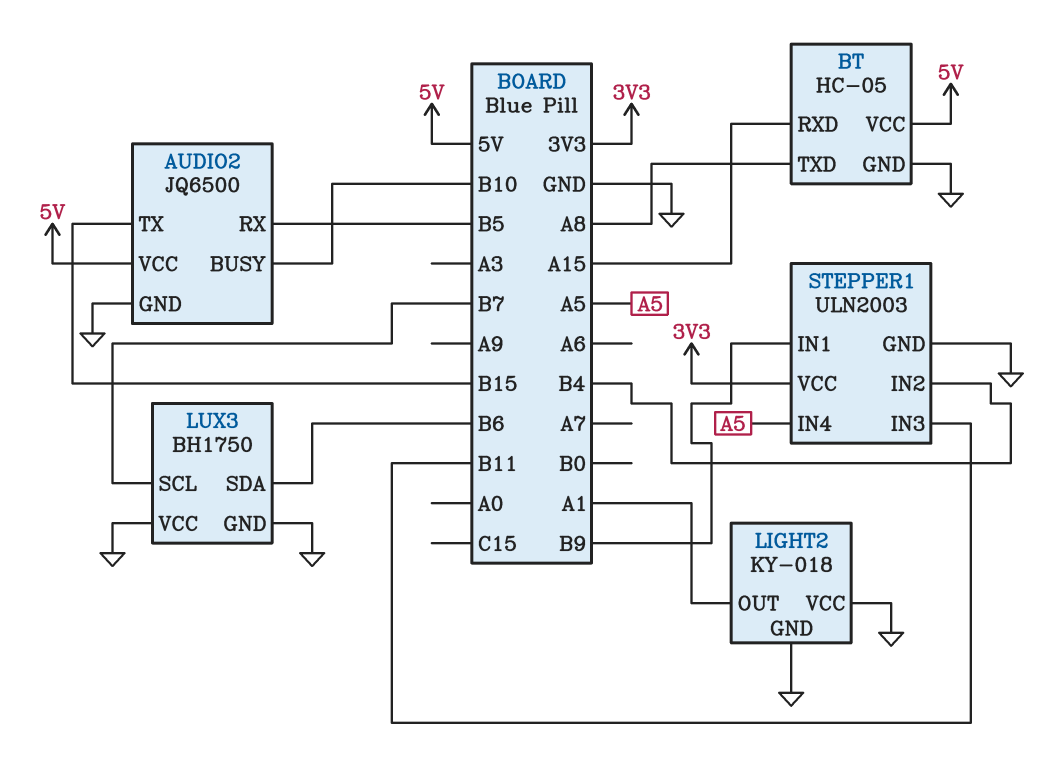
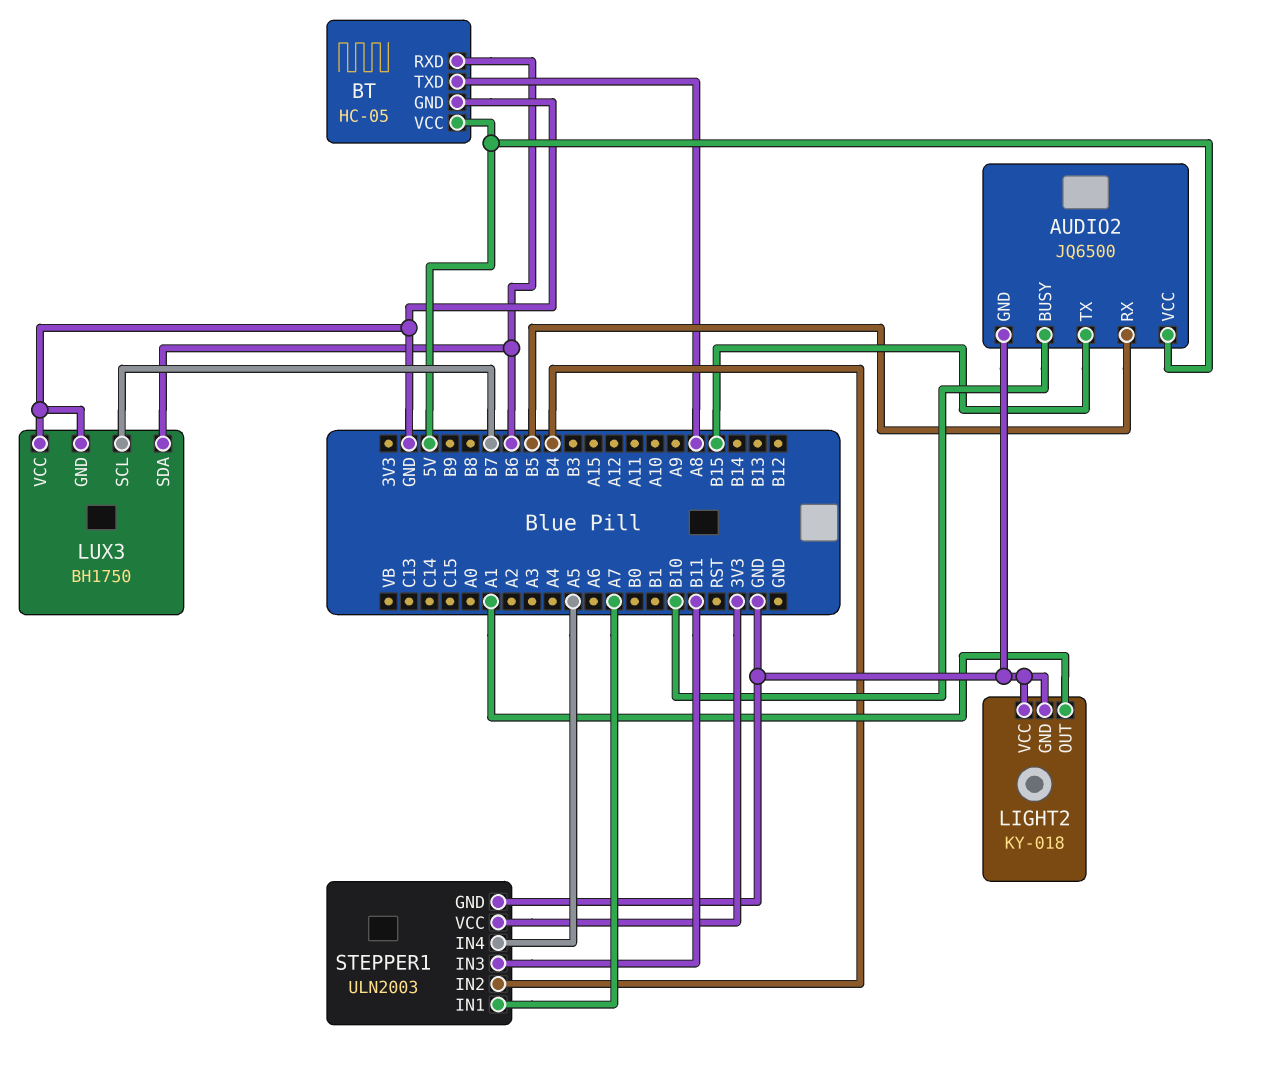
BT pin RXD: A15 -> B6
STEPPER1 pin IN1: B9 -> A7

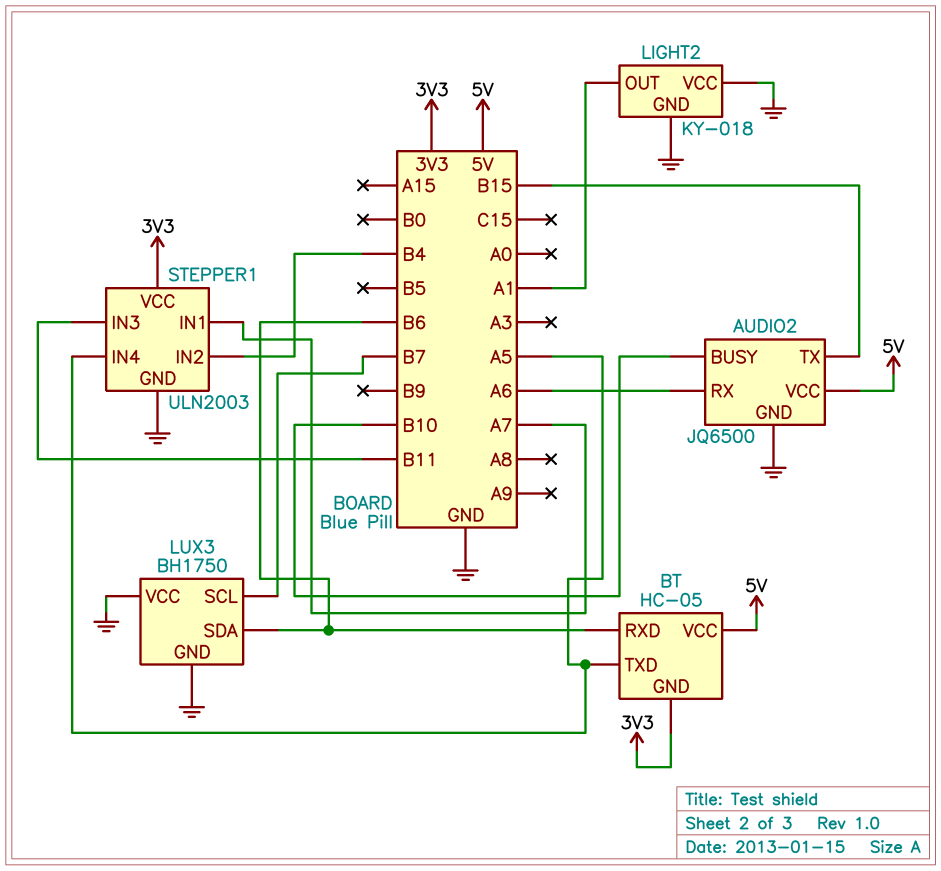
AUDIO2 pin RX: B5 -> A6
BT pin GND: GND -> 3V3
BT pin TXD: A8 -> A5

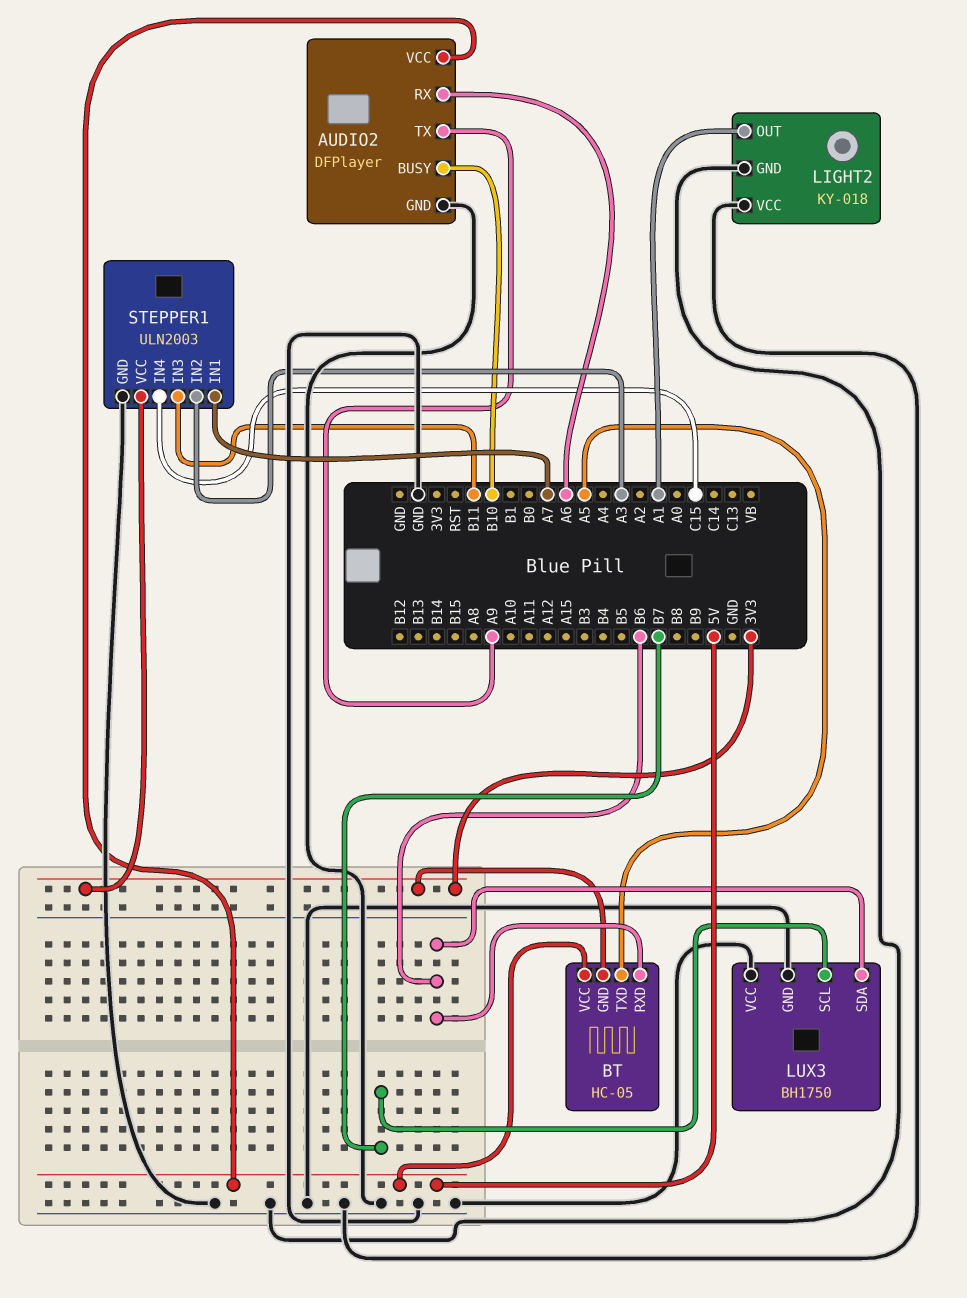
AUDIO2: JQ6500 -> DFPlayer
AUDIO2 pin TX: B15 -> A9
STEPPER1 pin IN2: B4 -> A3
STEPPER1 pin IN4: A5 -> C15

